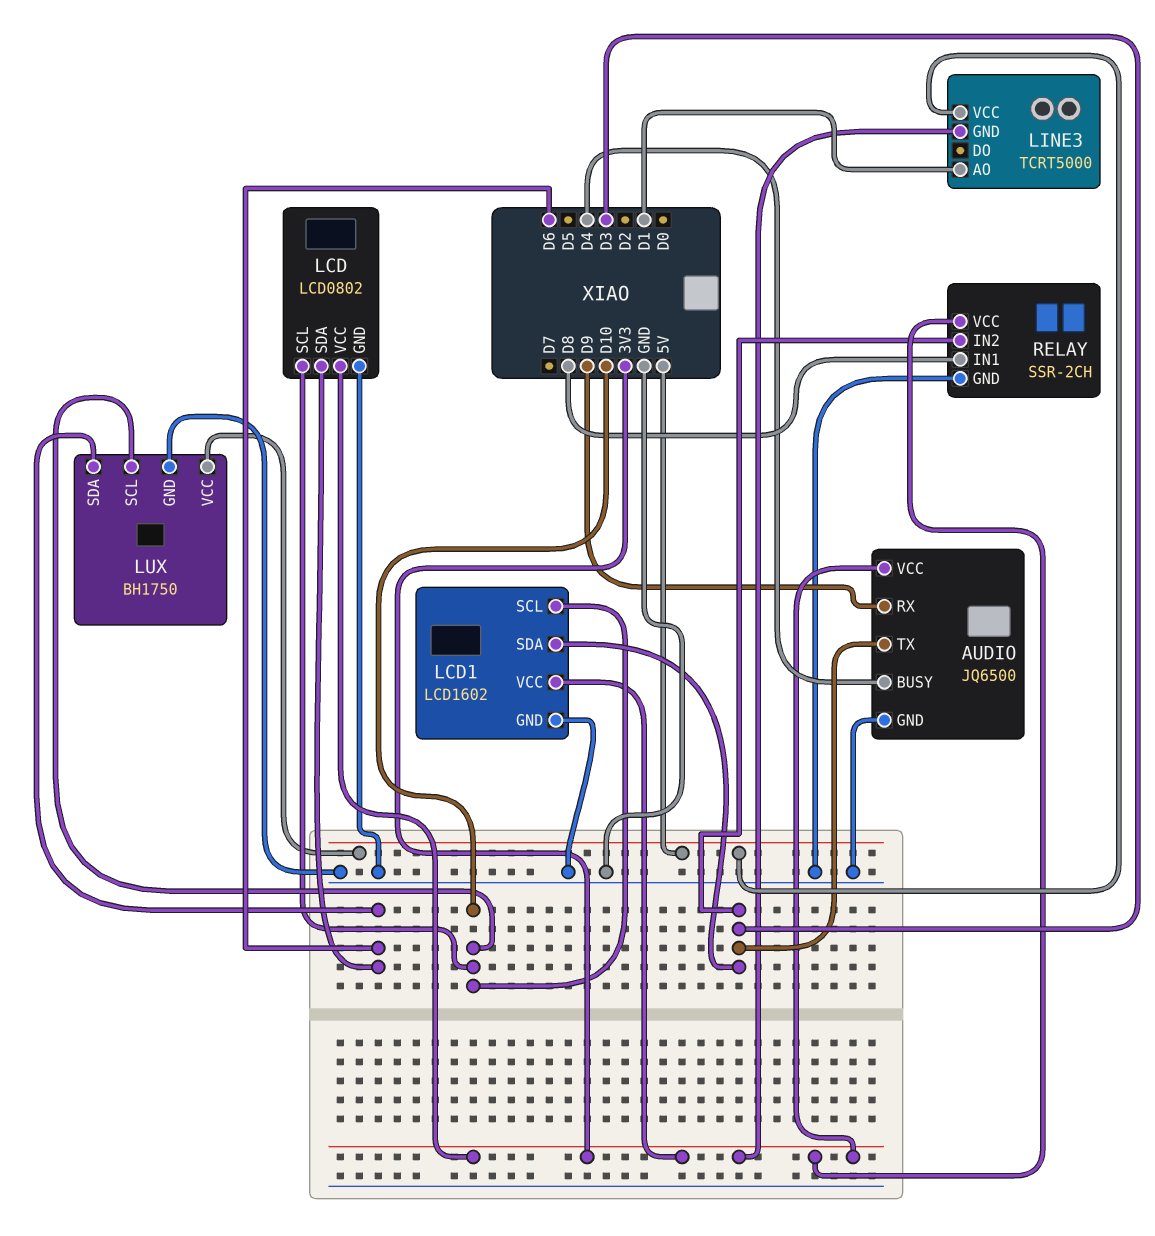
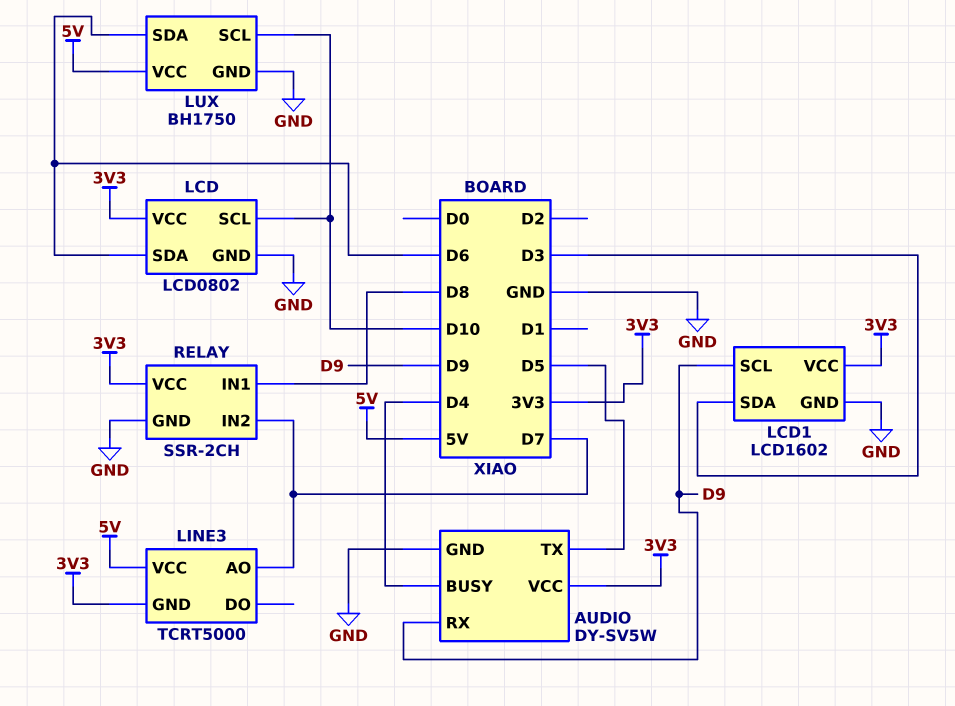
AUDIO: JQ6500 -> DY-SV5W
AUDIO pin TX: D3 -> D5
LCD1 pin SCL: D10 -> D9
LINE3 pin AO: D1 -> D7
RELAY pin IN2: D3 -> D7

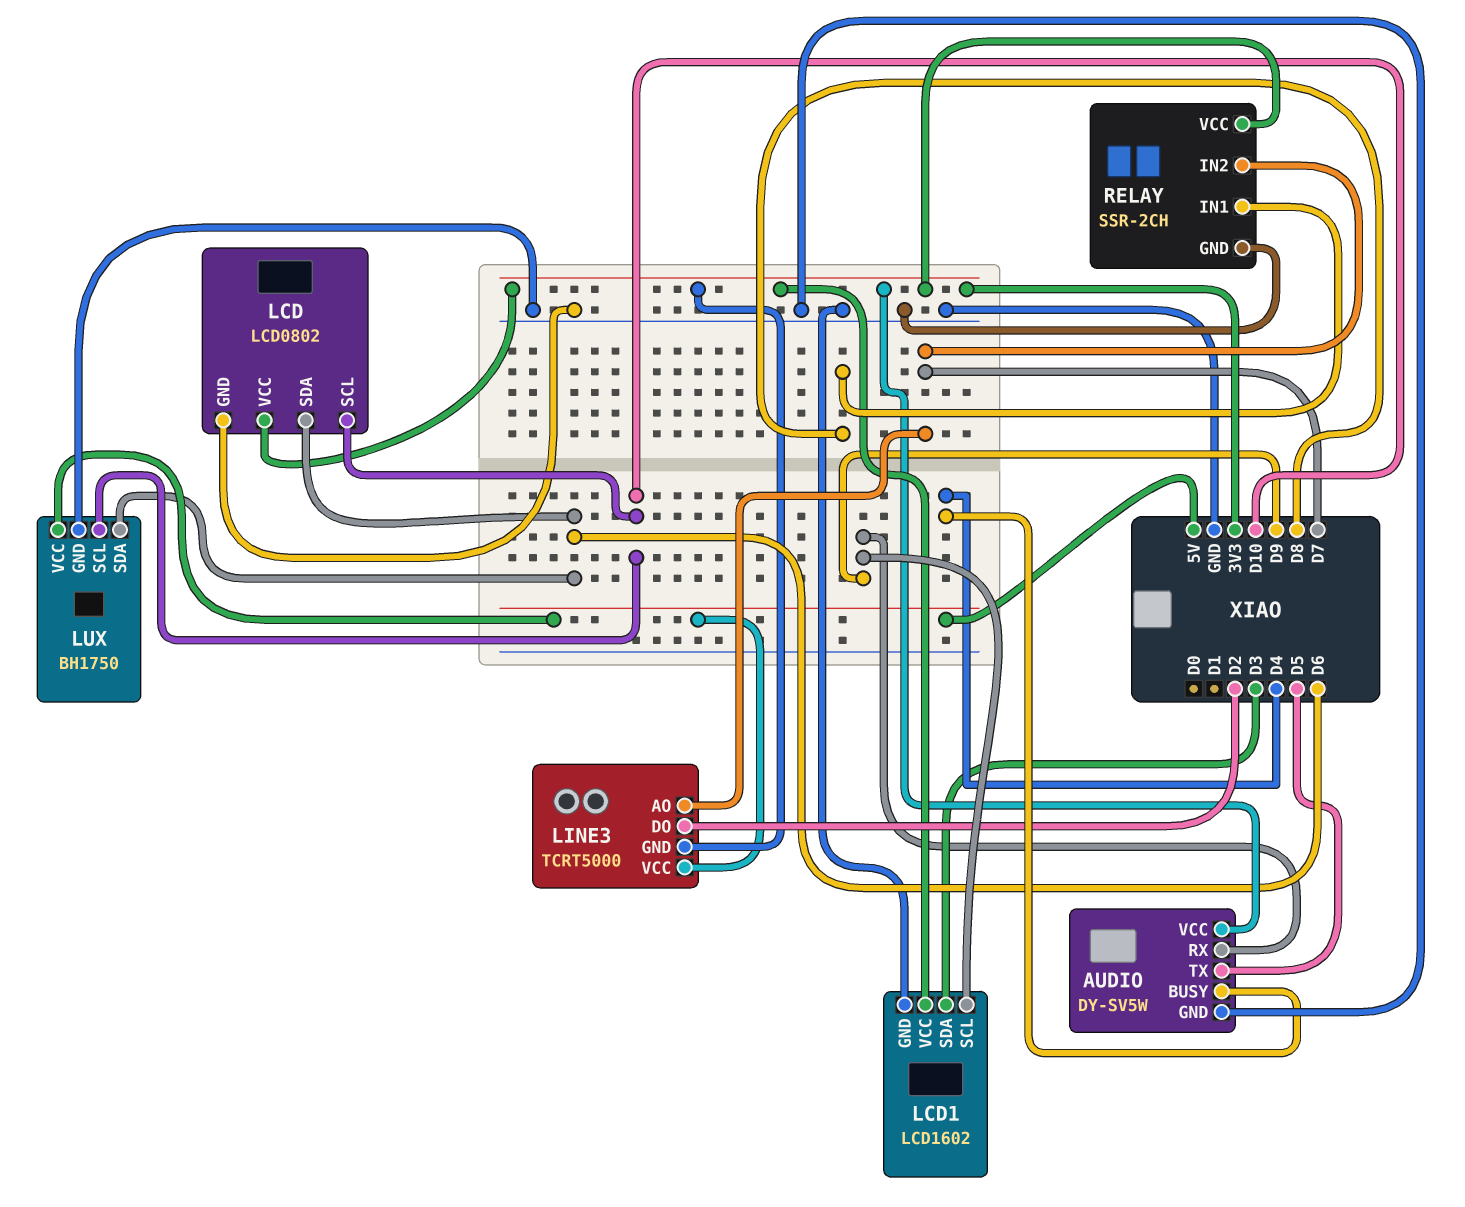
LINE3 pin DO: none -> D2

